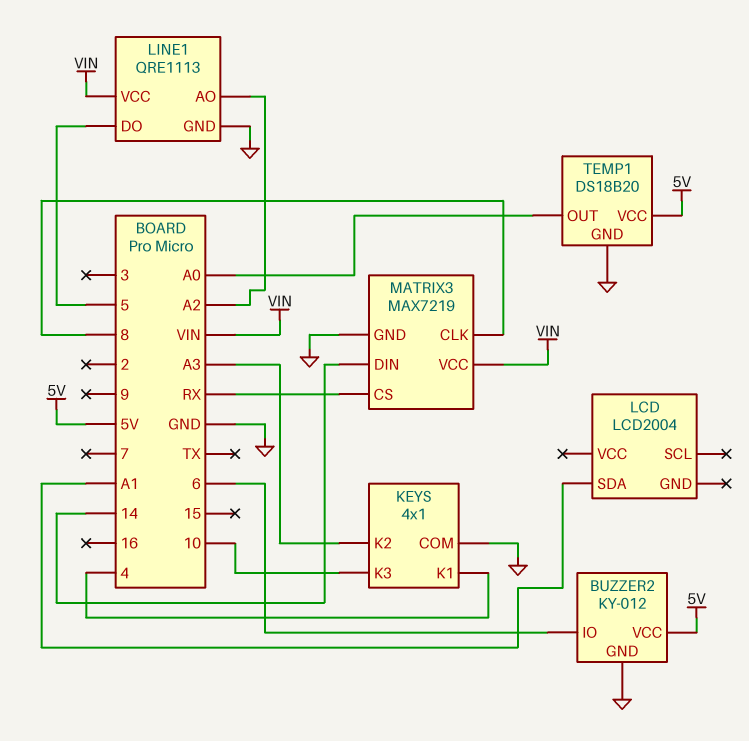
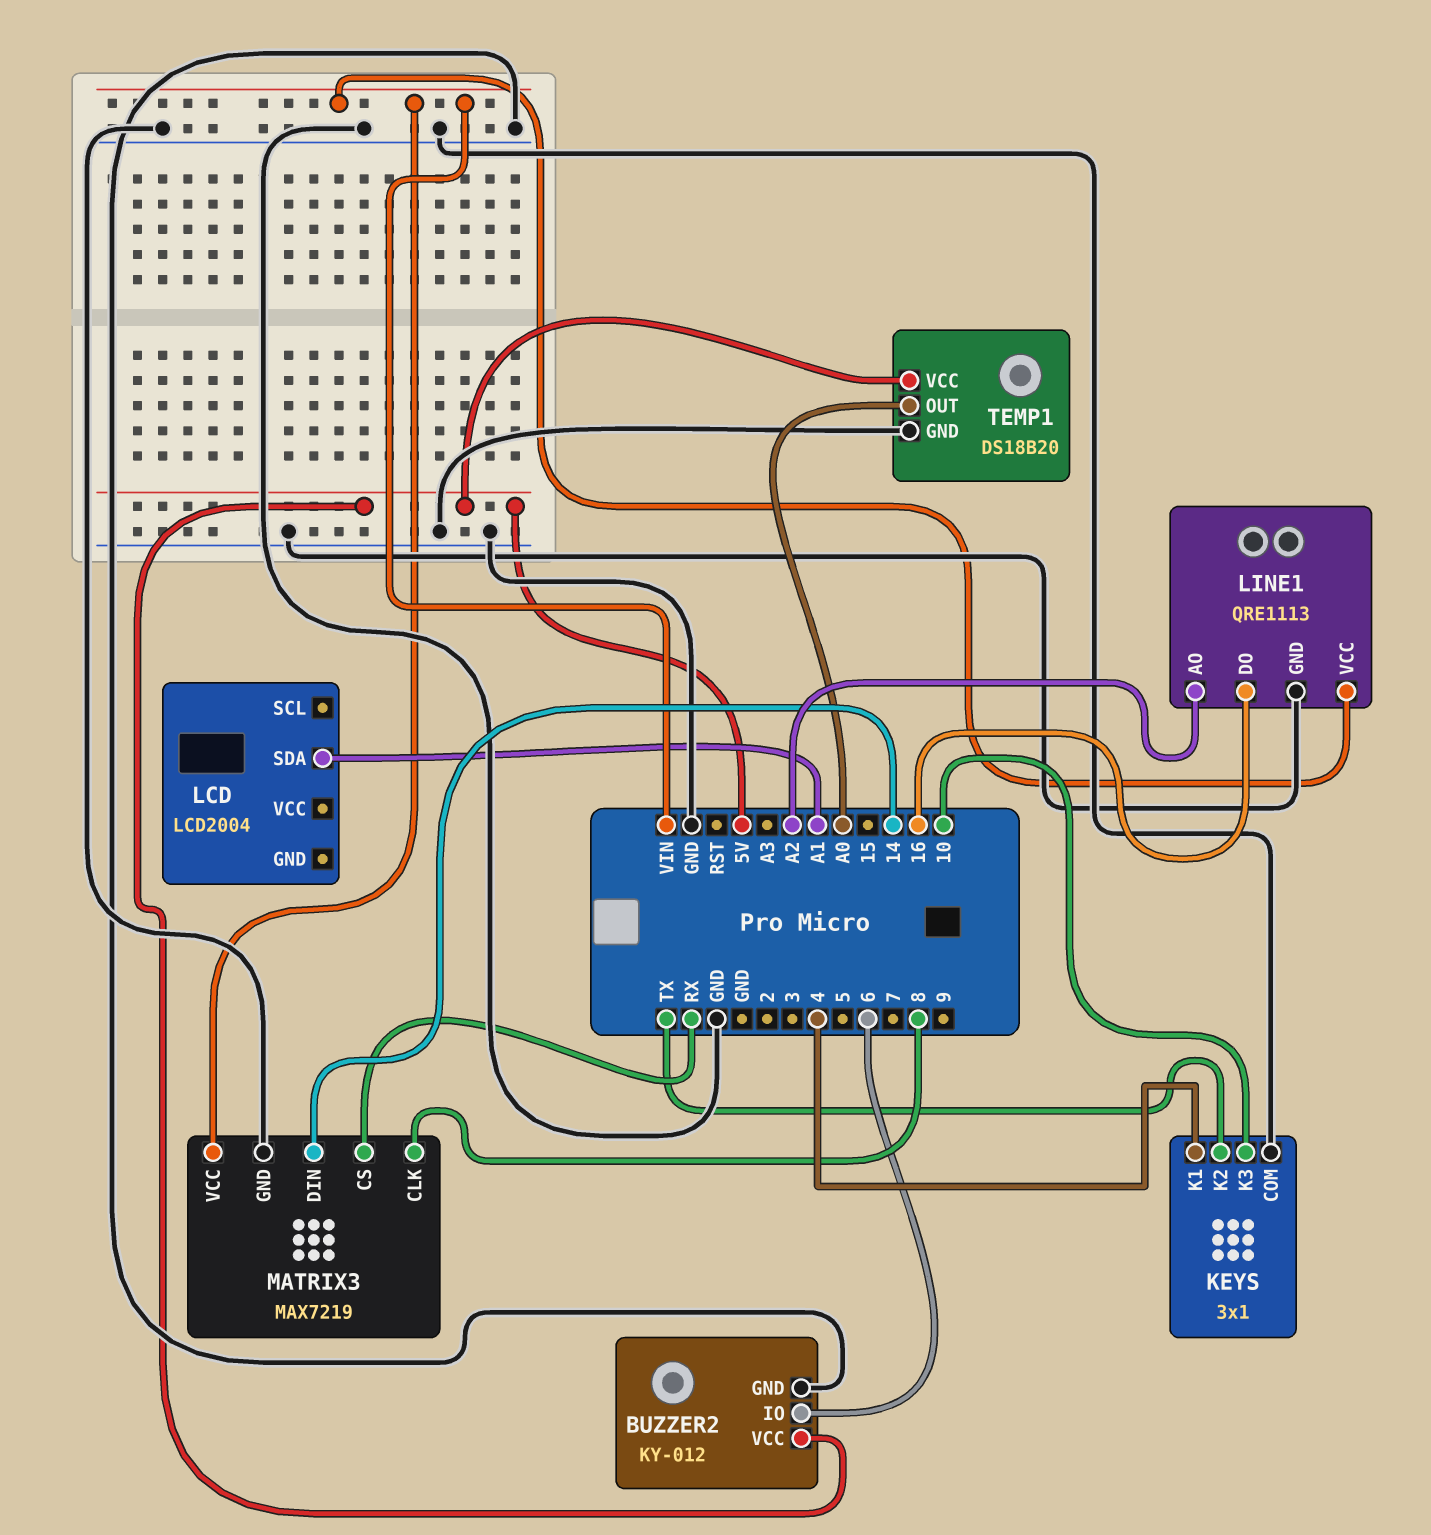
KEYS: 4x1 -> 3x1
KEYS pin K2: A3 -> TX
LINE1 pin DO: 5 -> 16

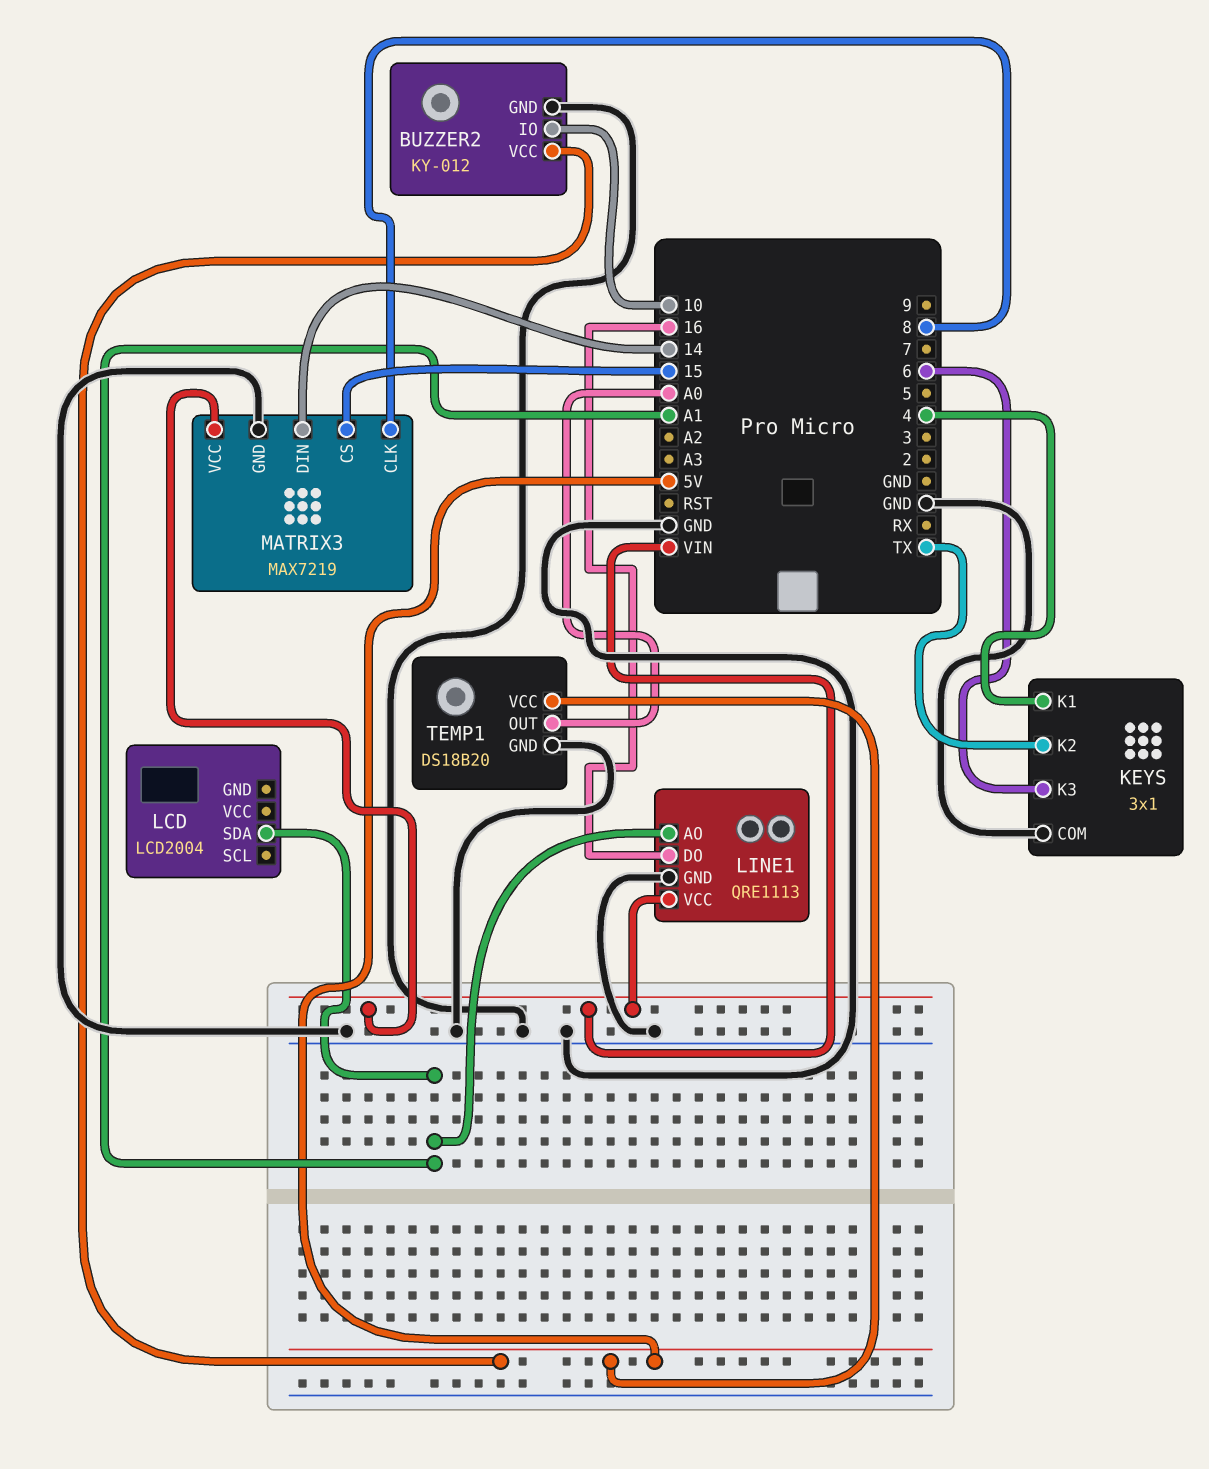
BUZZER2 pin IO: 6 -> 10
KEYS pin K3: 10 -> 6
LINE1 pin AO: A2 -> A1
MATRIX3 pin CS: RX -> 15

